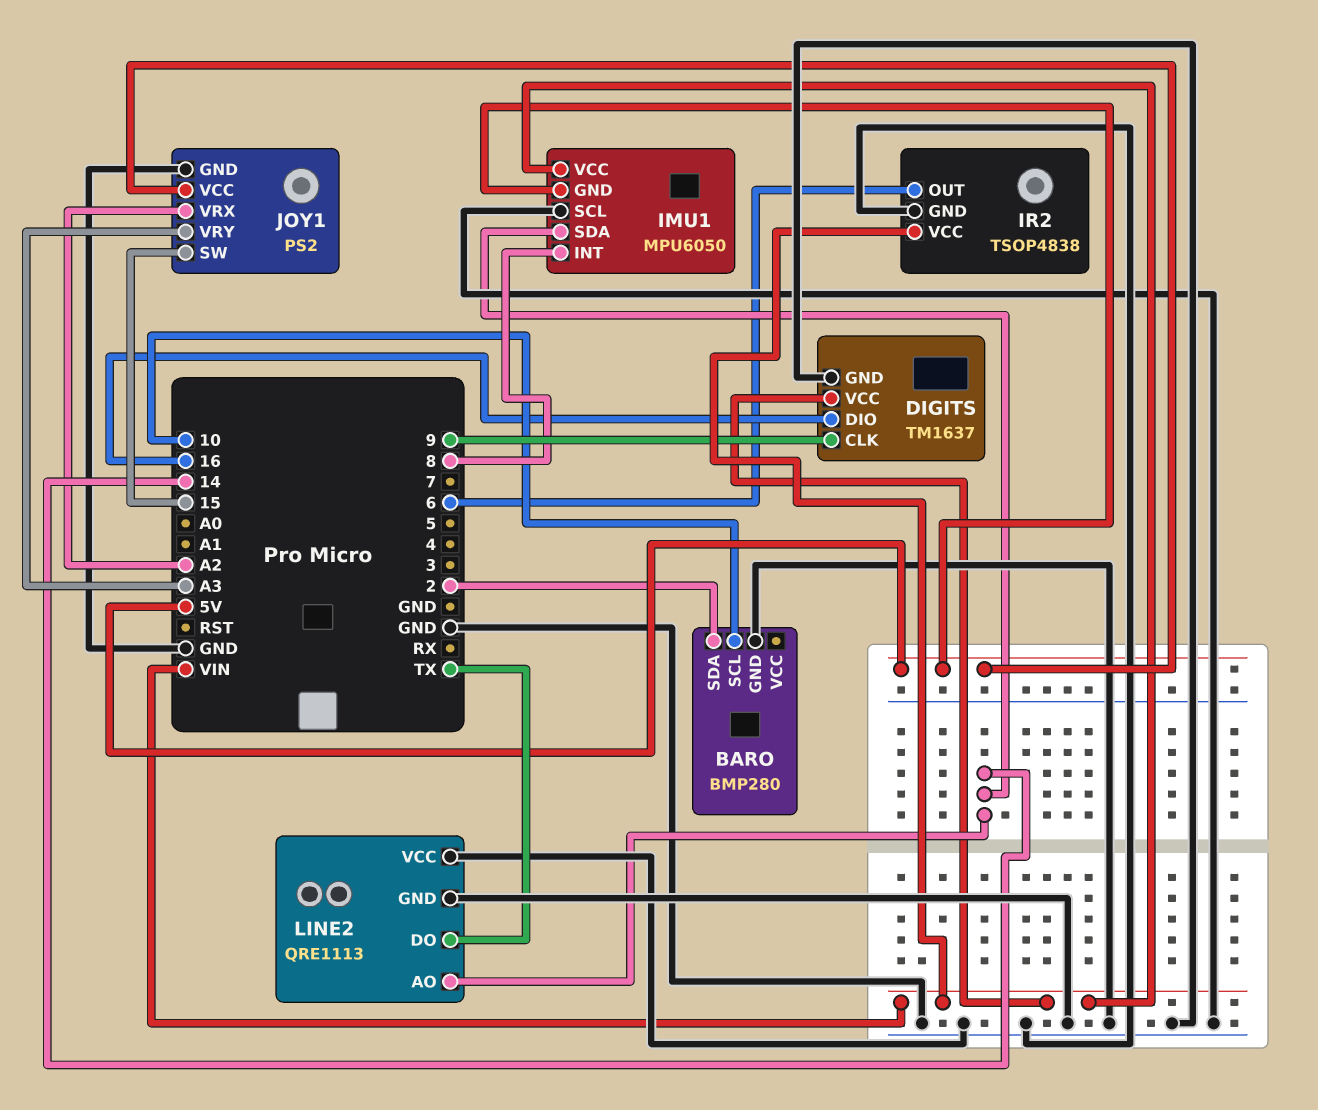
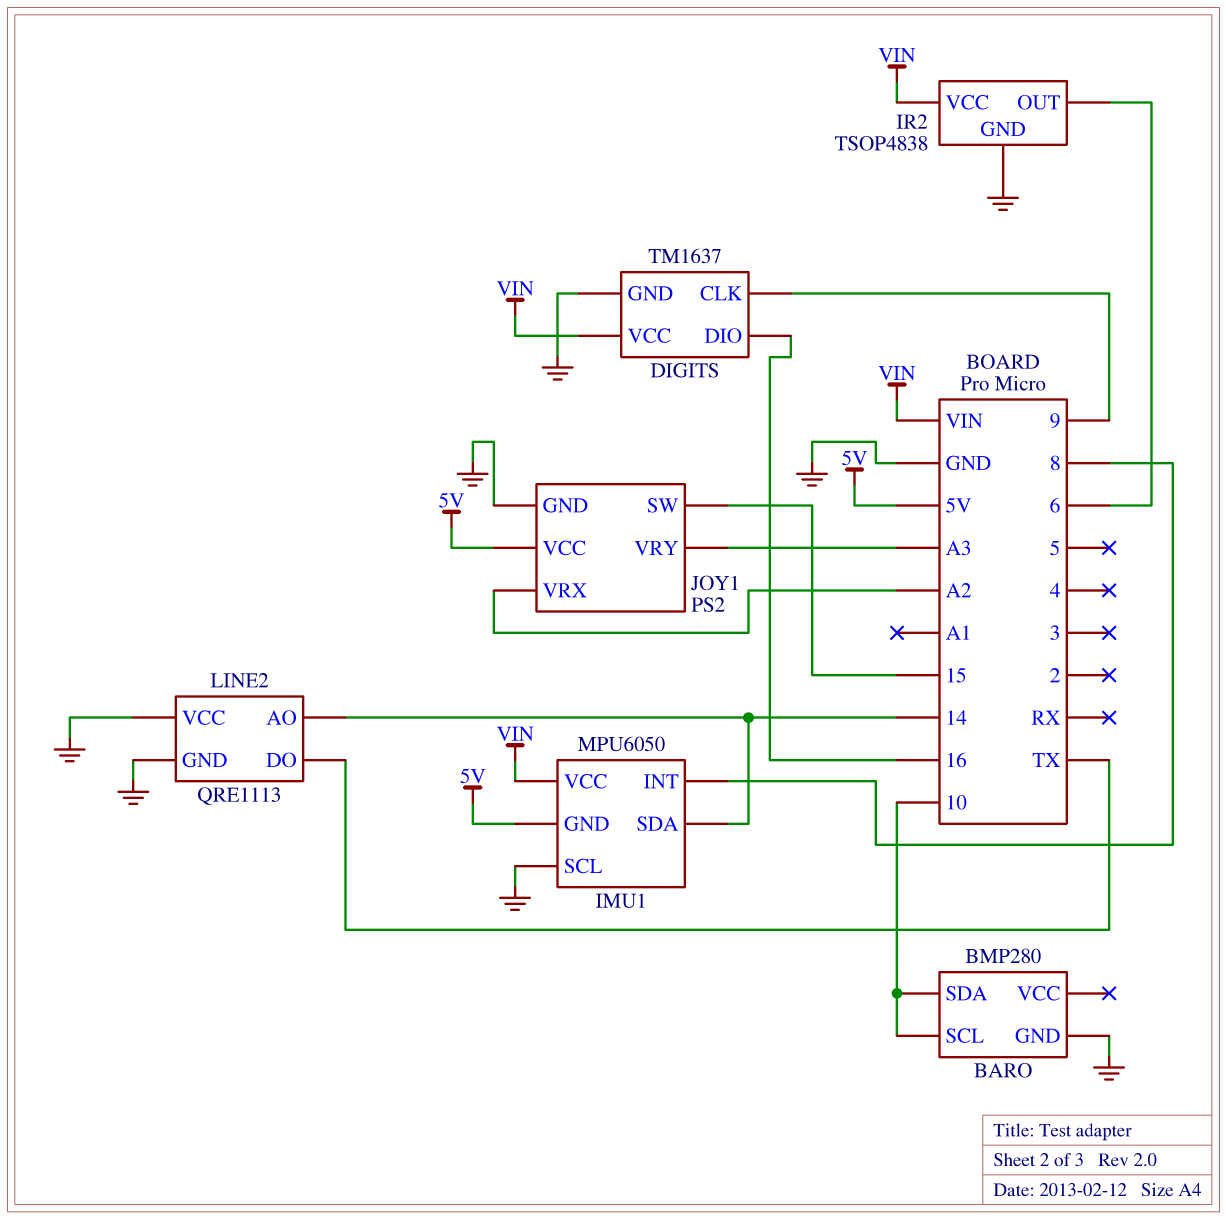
BARO pin SDA: 2 -> 10

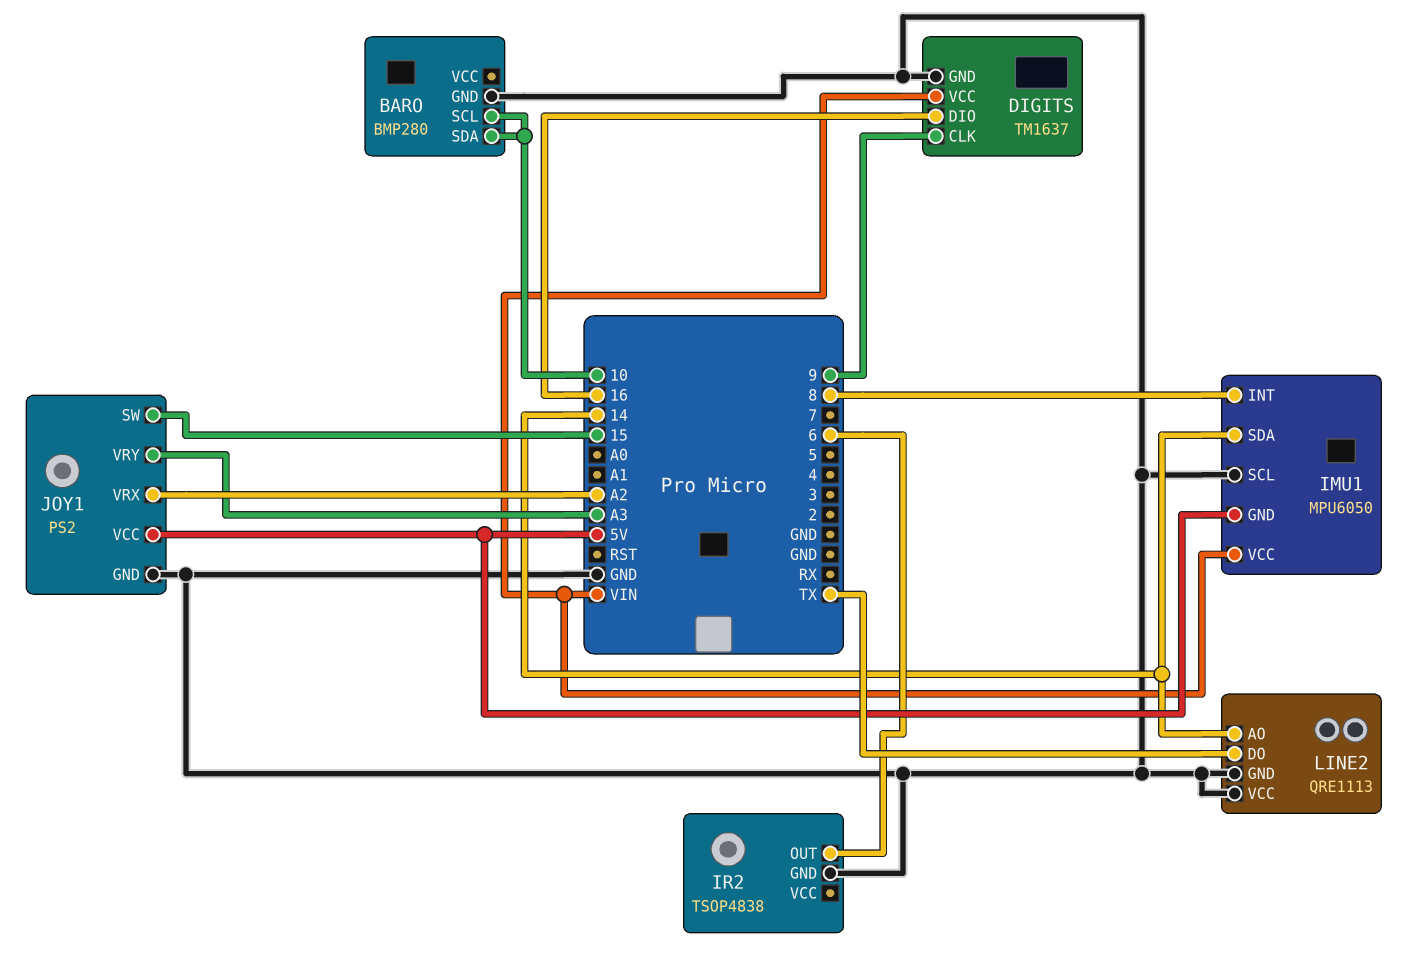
IR2 pin VCC: VIN -> none

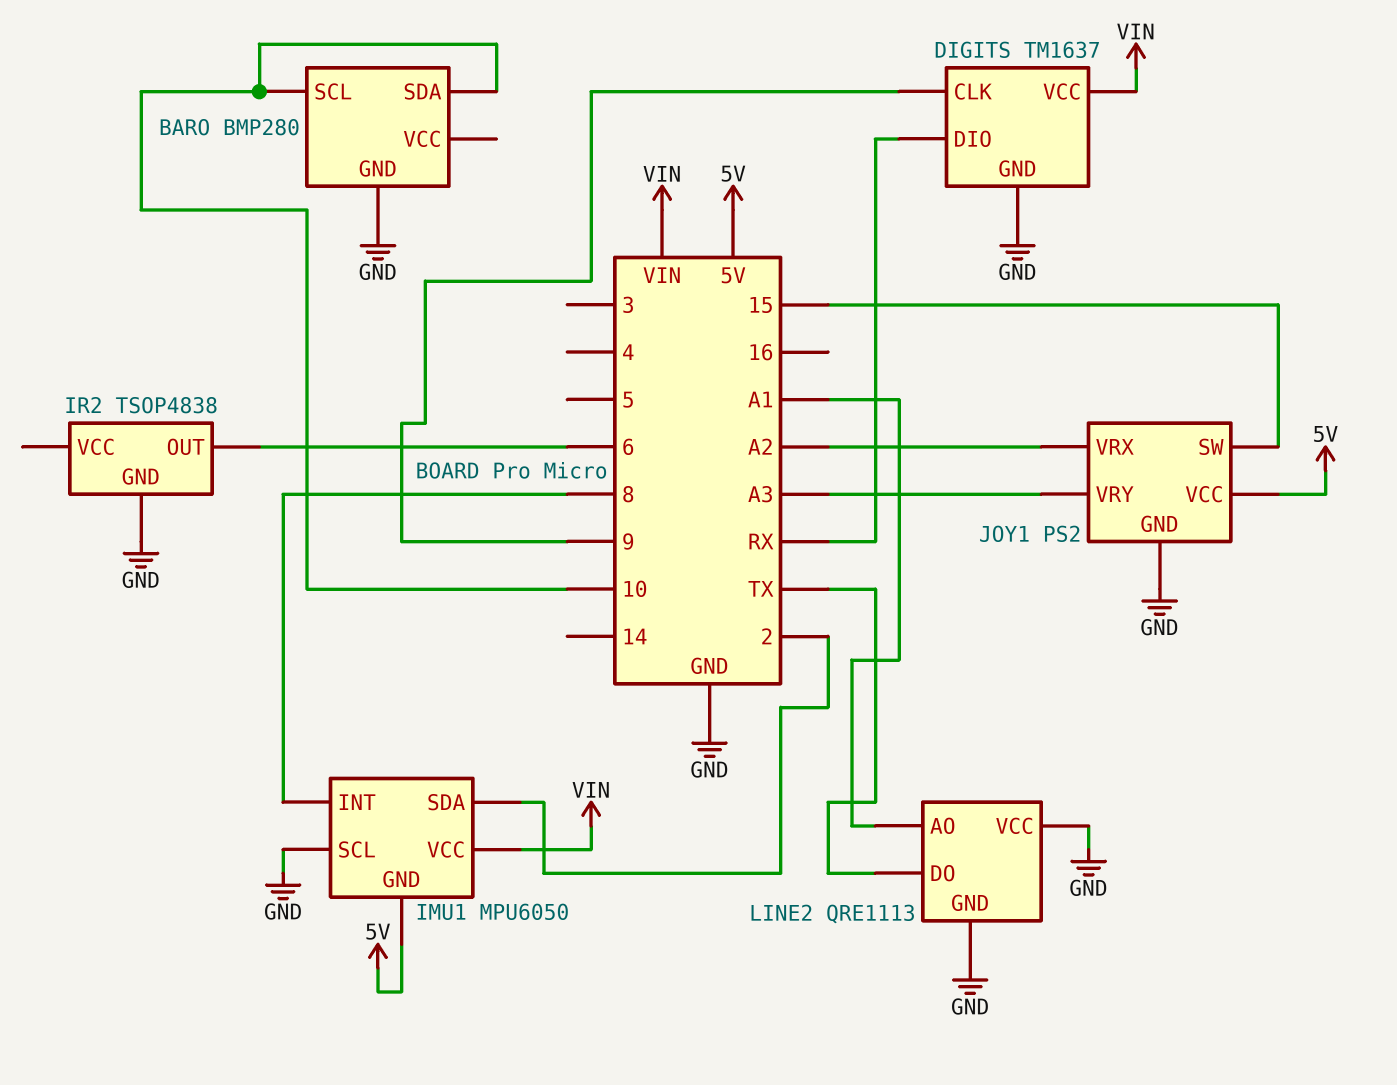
DIGITS pin DIO: 16 -> RX
IMU1 pin SDA: 14 -> 2
LINE2 pin AO: 14 -> A1

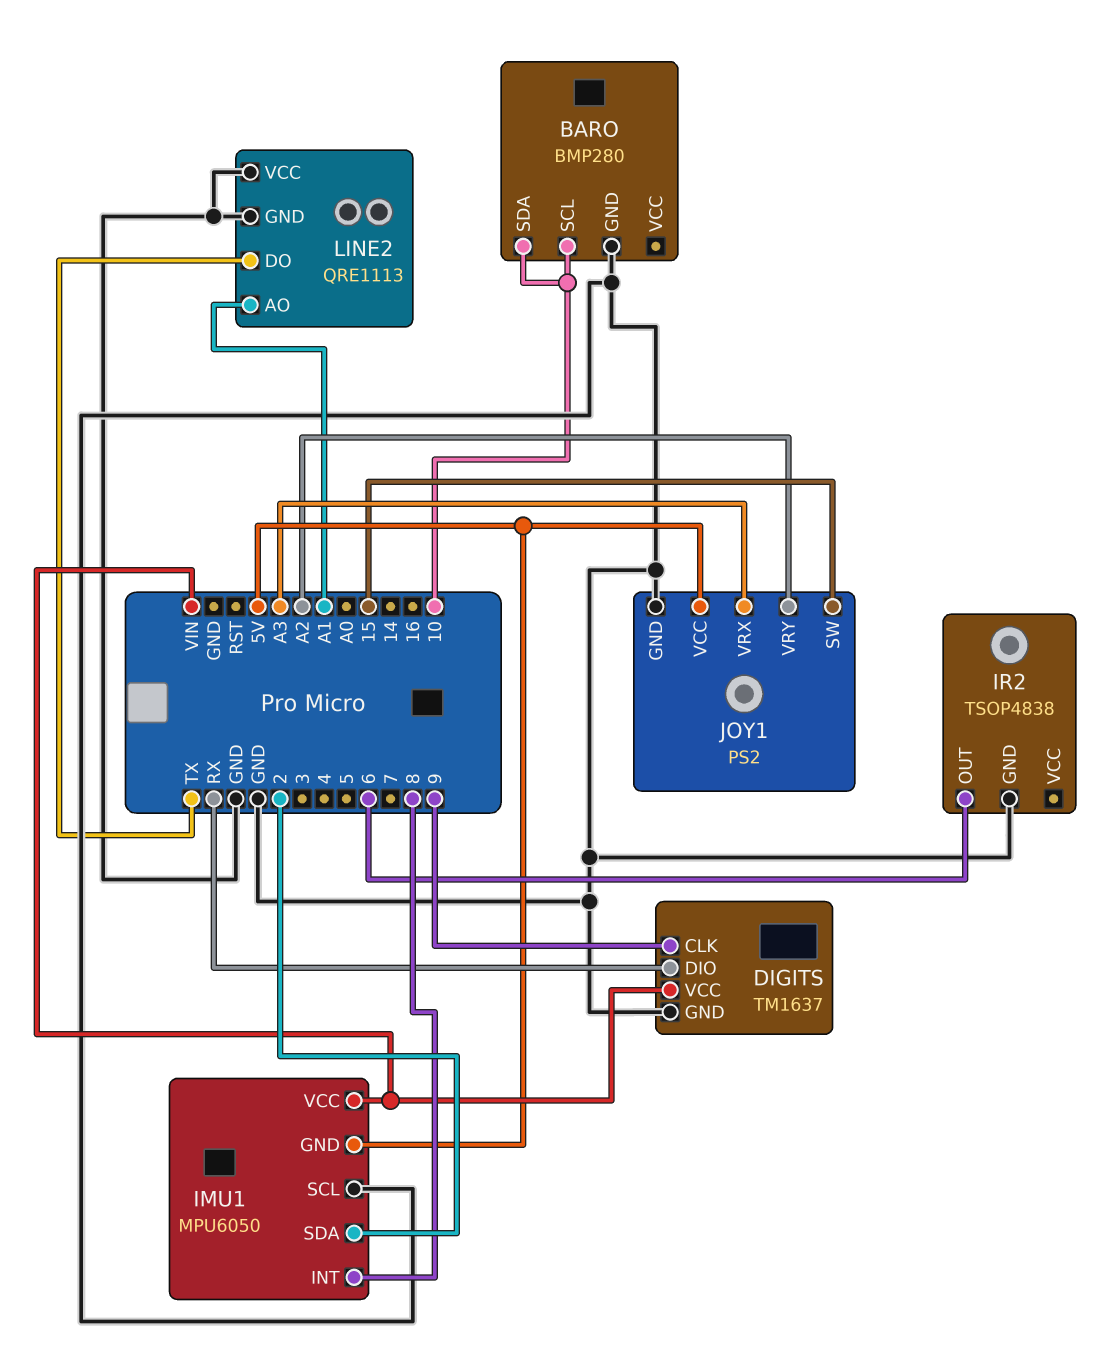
JOY1 pin VRX: A2 -> A3
JOY1 pin VRY: A3 -> A2

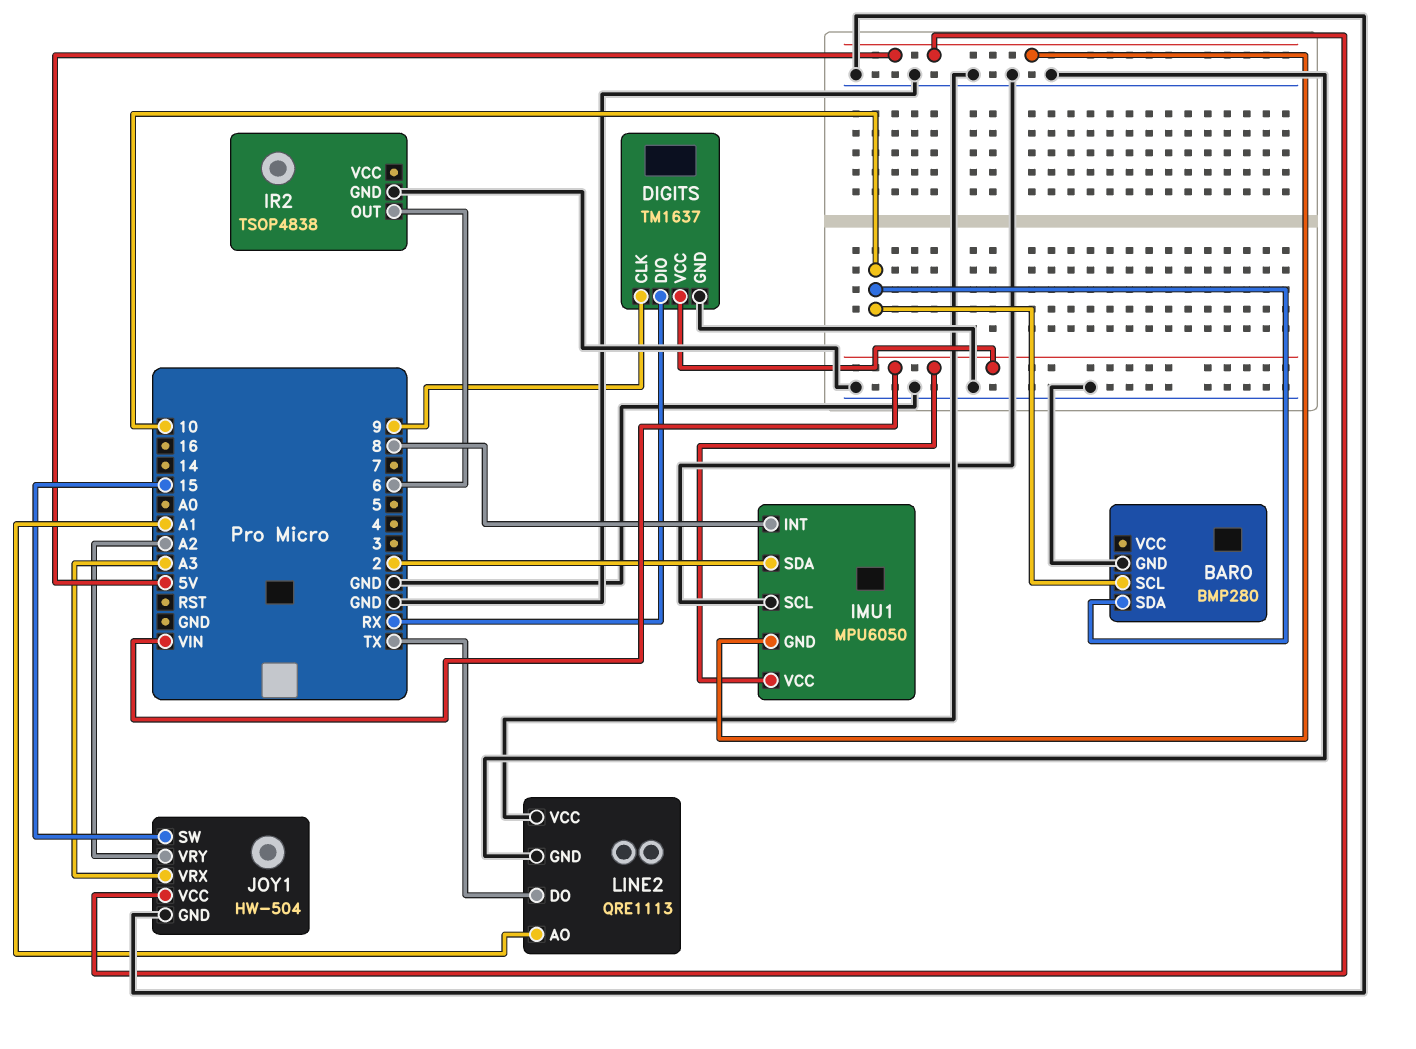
JOY1: PS2 -> HW-504

